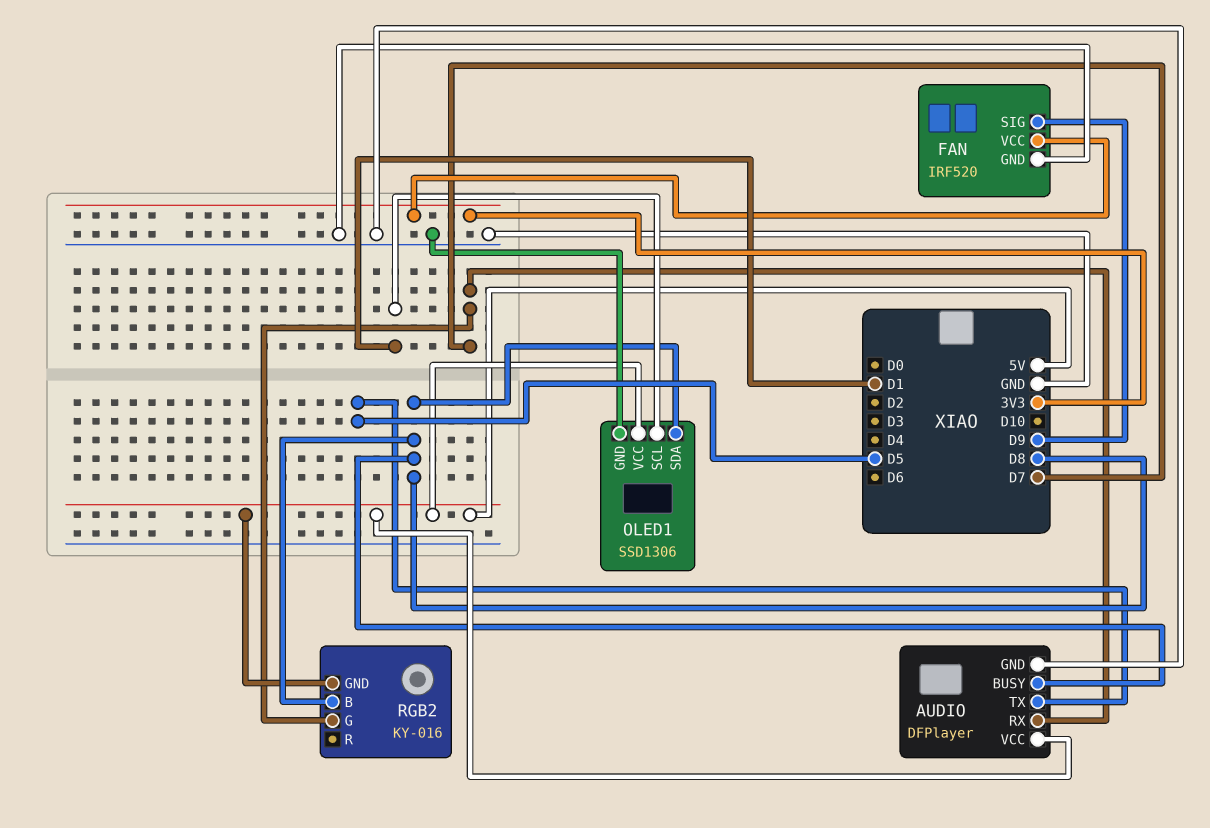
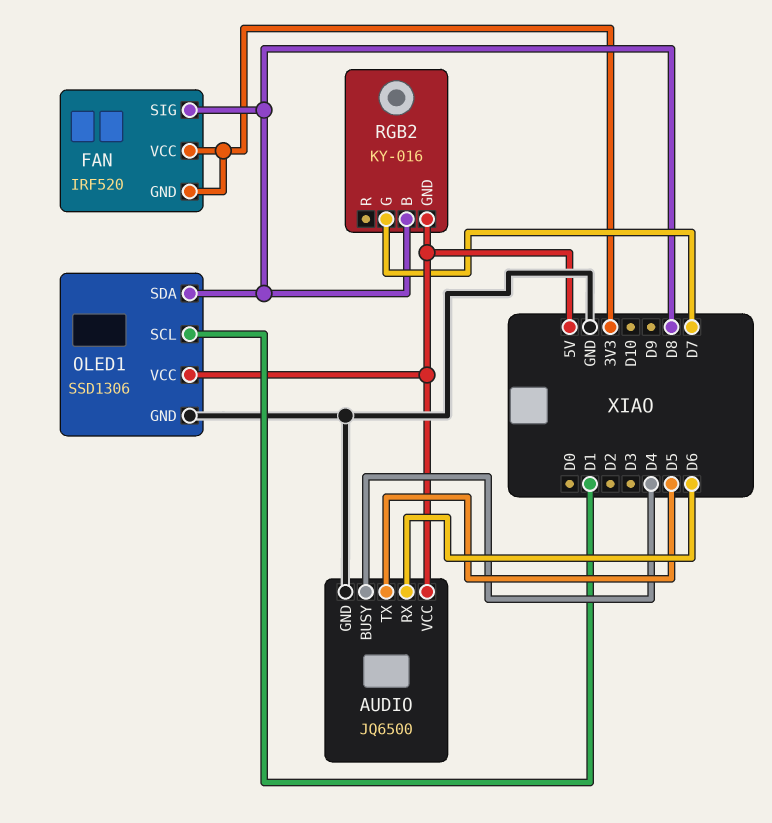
AUDIO: DFPlayer -> JQ6500
AUDIO pin BUSY: D8 -> D4
AUDIO pin RX: D7 -> D6
FAN pin GND: GND -> 3V3
FAN pin SIG: D9 -> D8

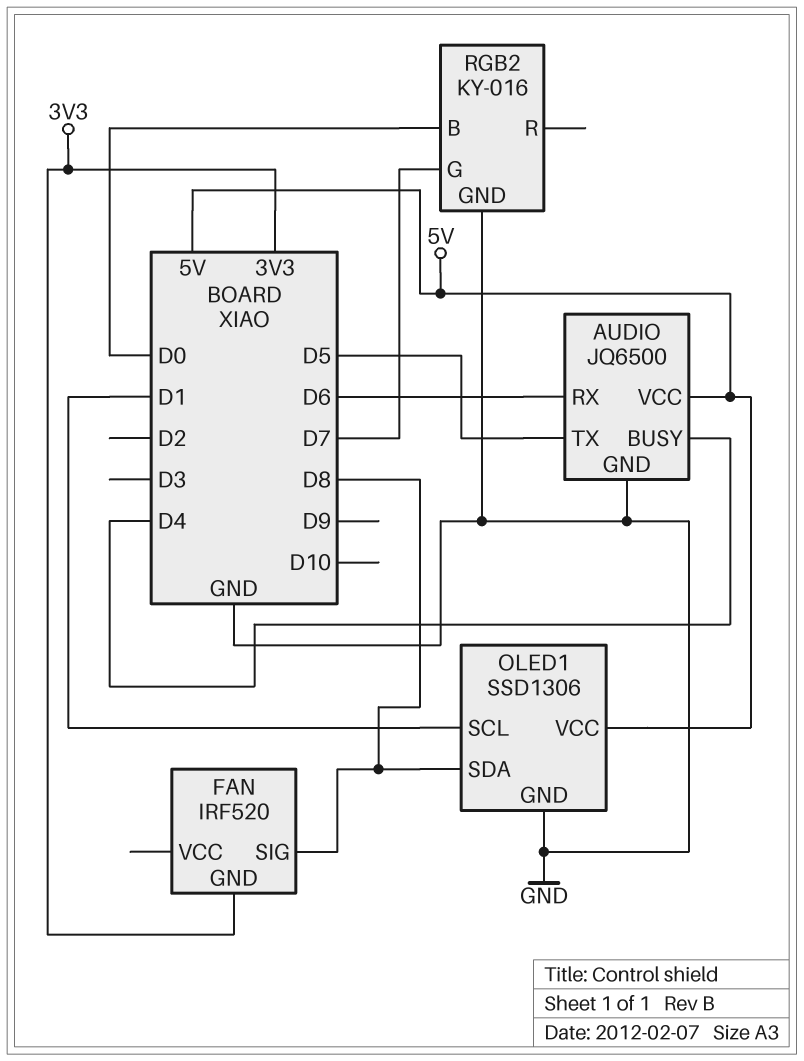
FAN pin VCC: 3V3 -> none
RGB2 pin B: D8 -> D0
RGB2 pin GND: 5V -> GND

